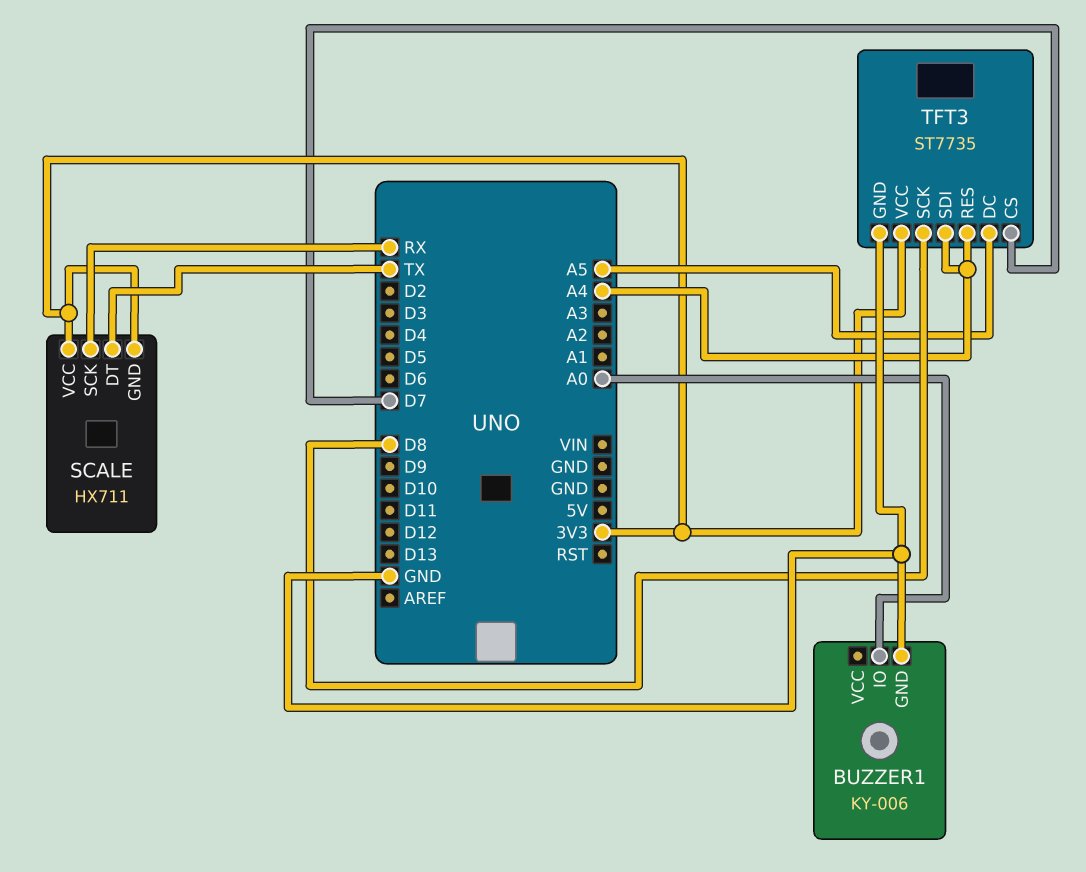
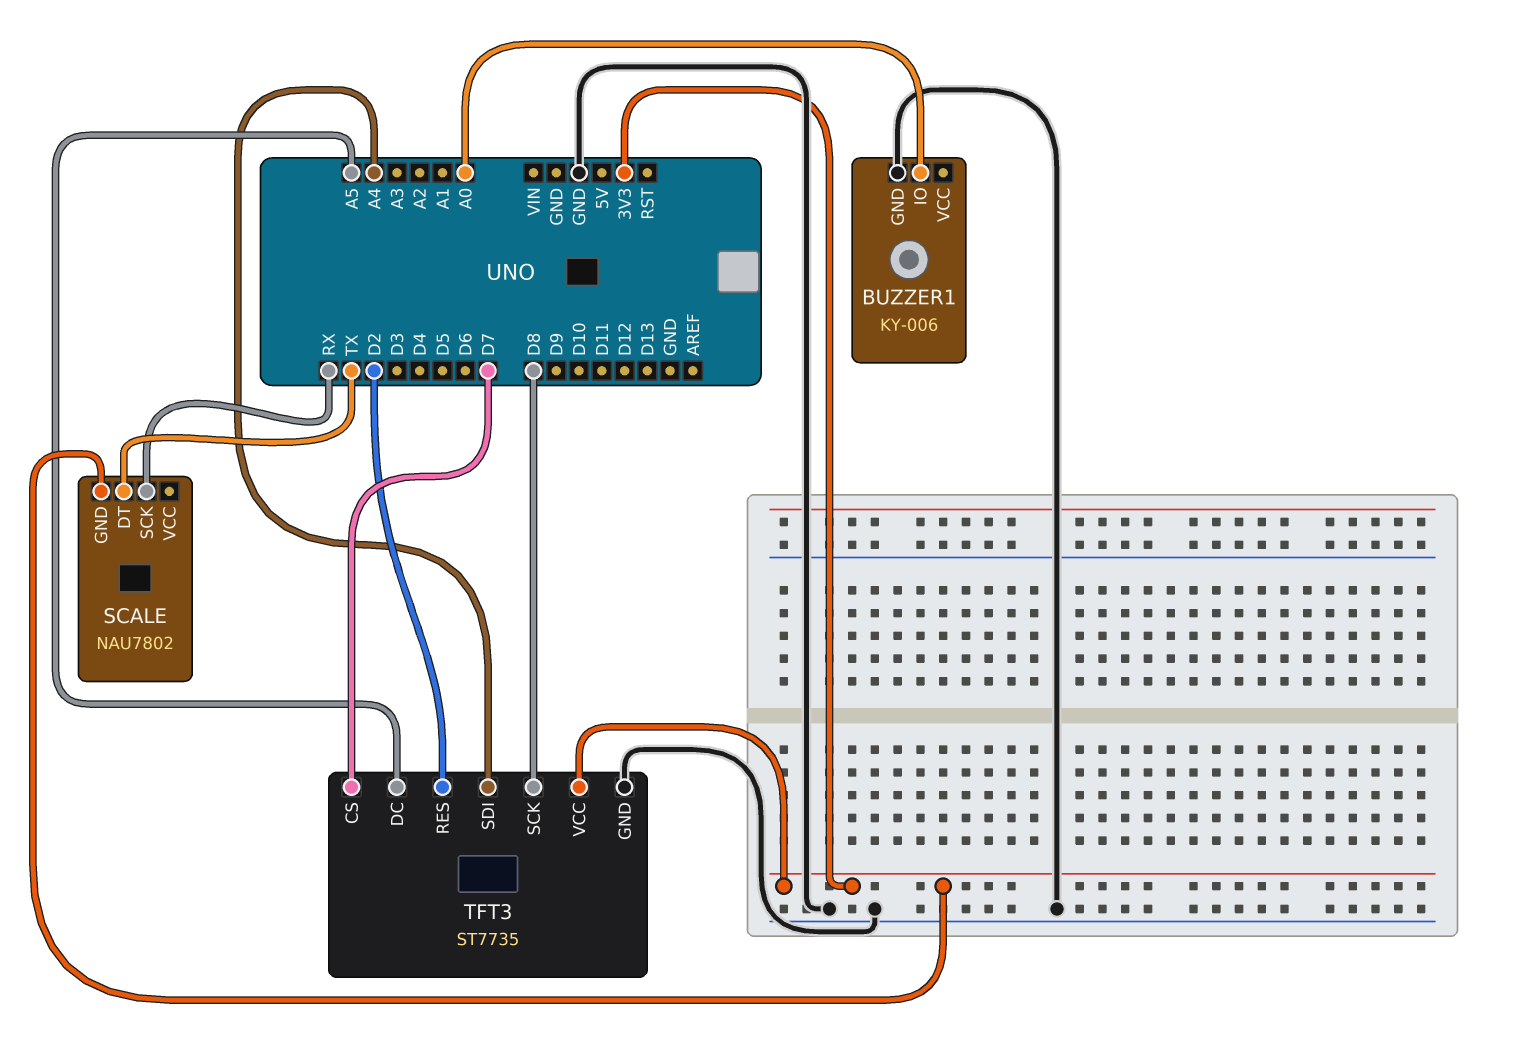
SCALE: HX711 -> NAU7802
SCALE pin VCC: 3V3 -> none
TFT3 pin RES: A4 -> D2

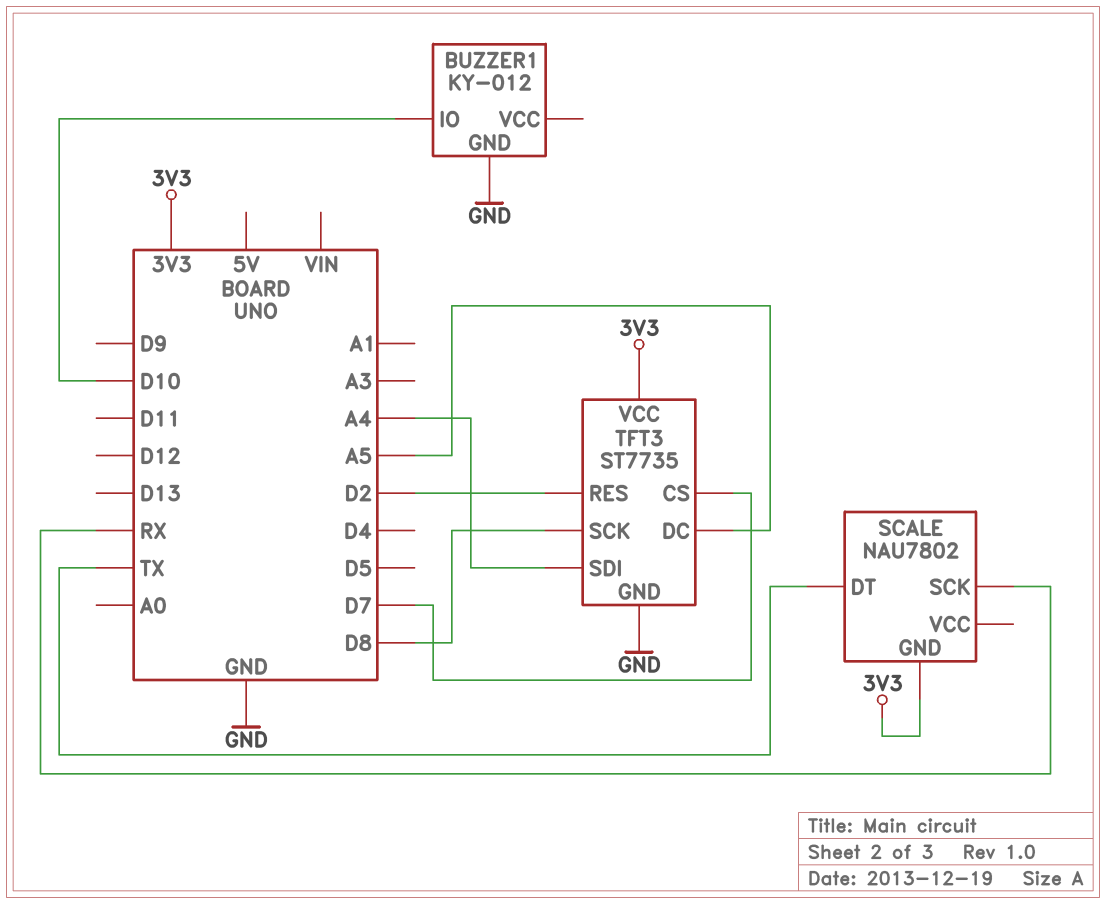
BUZZER1: KY-006 -> KY-012
BUZZER1 pin IO: A0 -> D10

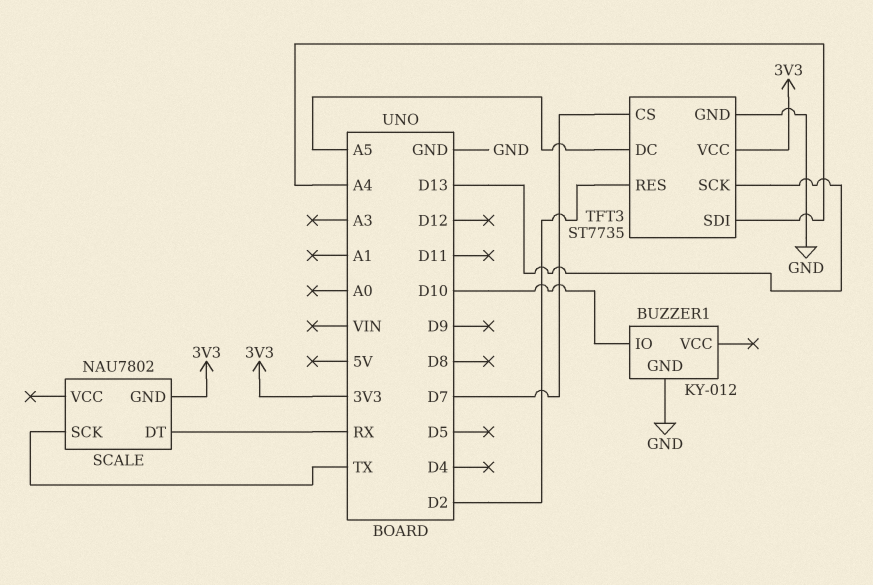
SCALE pin DT: TX -> RX
SCALE pin SCK: RX -> TX
TFT3 pin SCK: D8 -> D13

